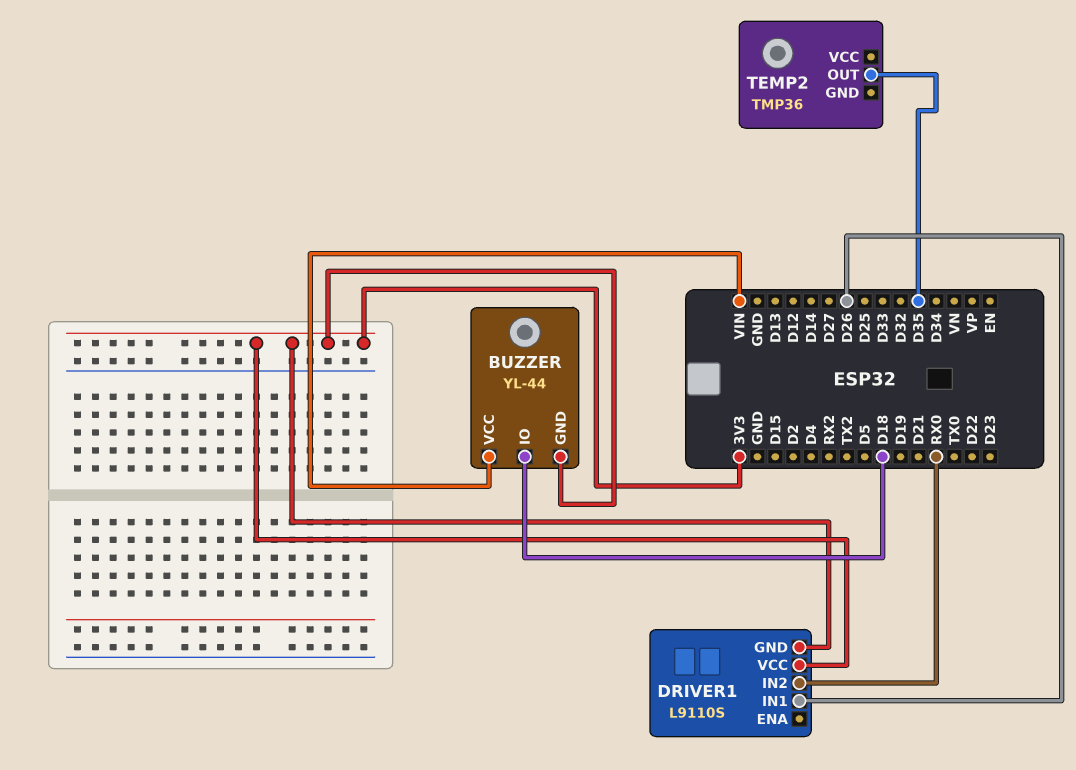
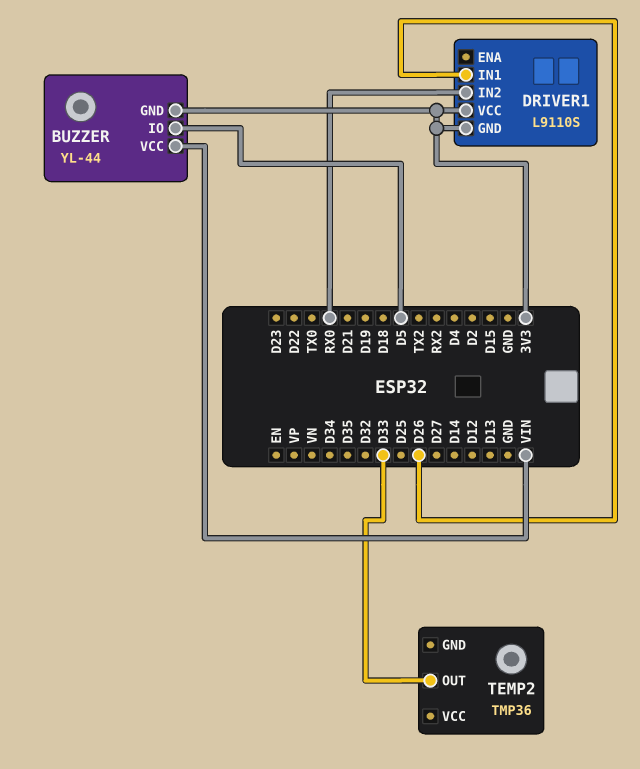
BUZZER pin IO: D18 -> D5
TEMP2 pin OUT: D35 -> D33

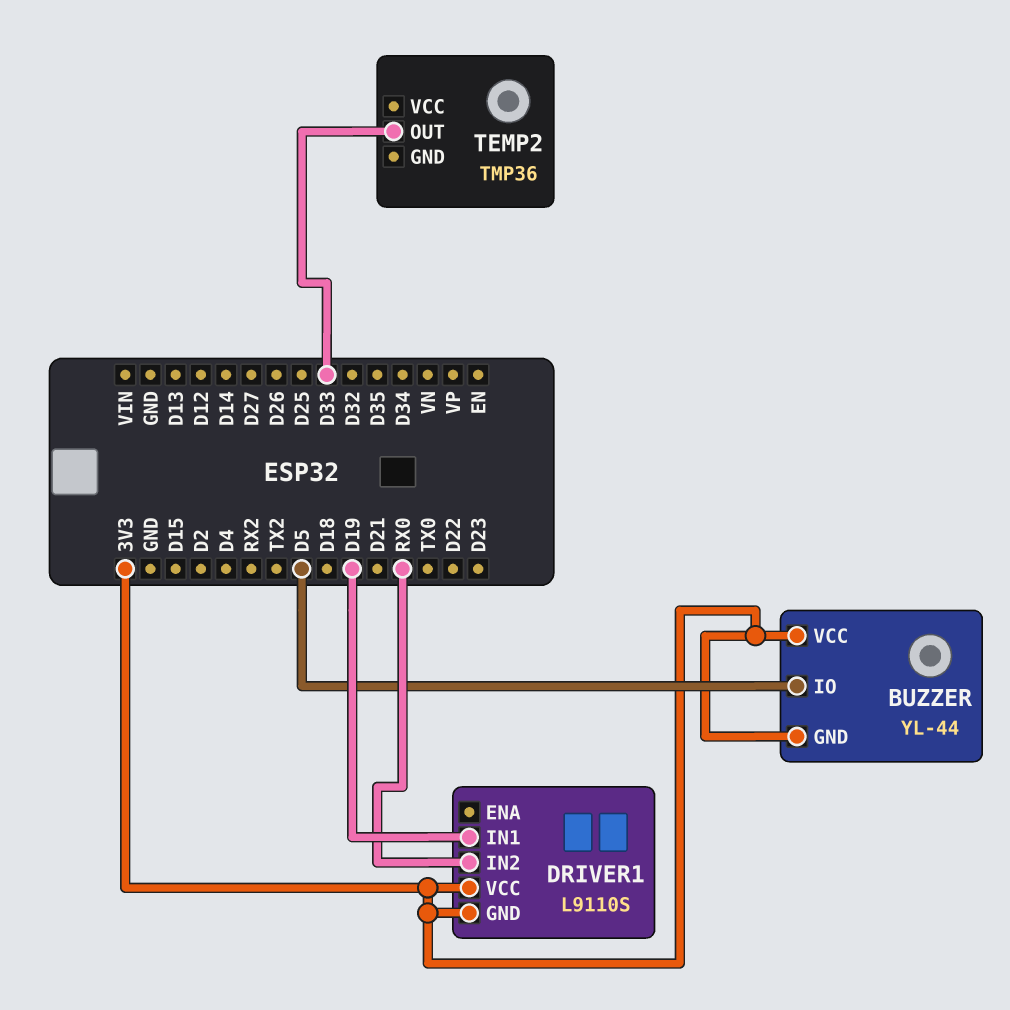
BUZZER pin VCC: VIN -> 3V3
DRIVER1 pin IN1: D26 -> D19

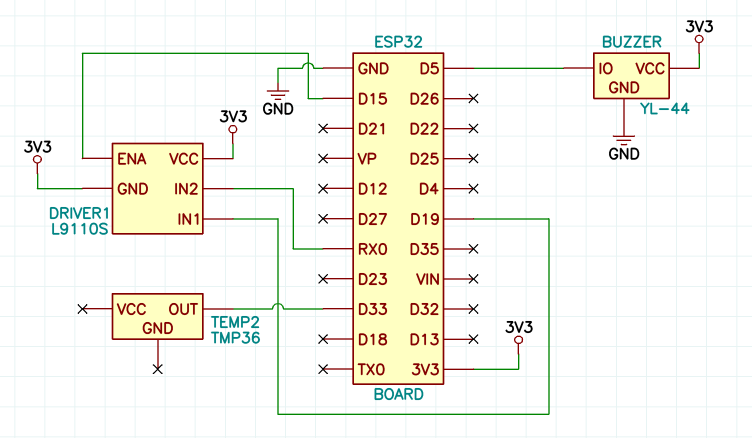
BUZZER pin GND: 3V3 -> GND
DRIVER1 pin ENA: none -> D15

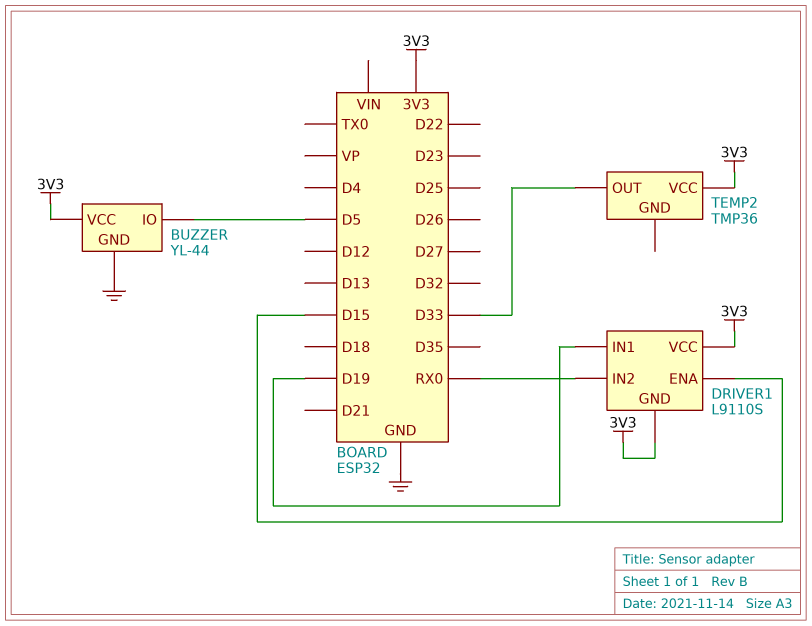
TEMP2 pin VCC: none -> 3V3

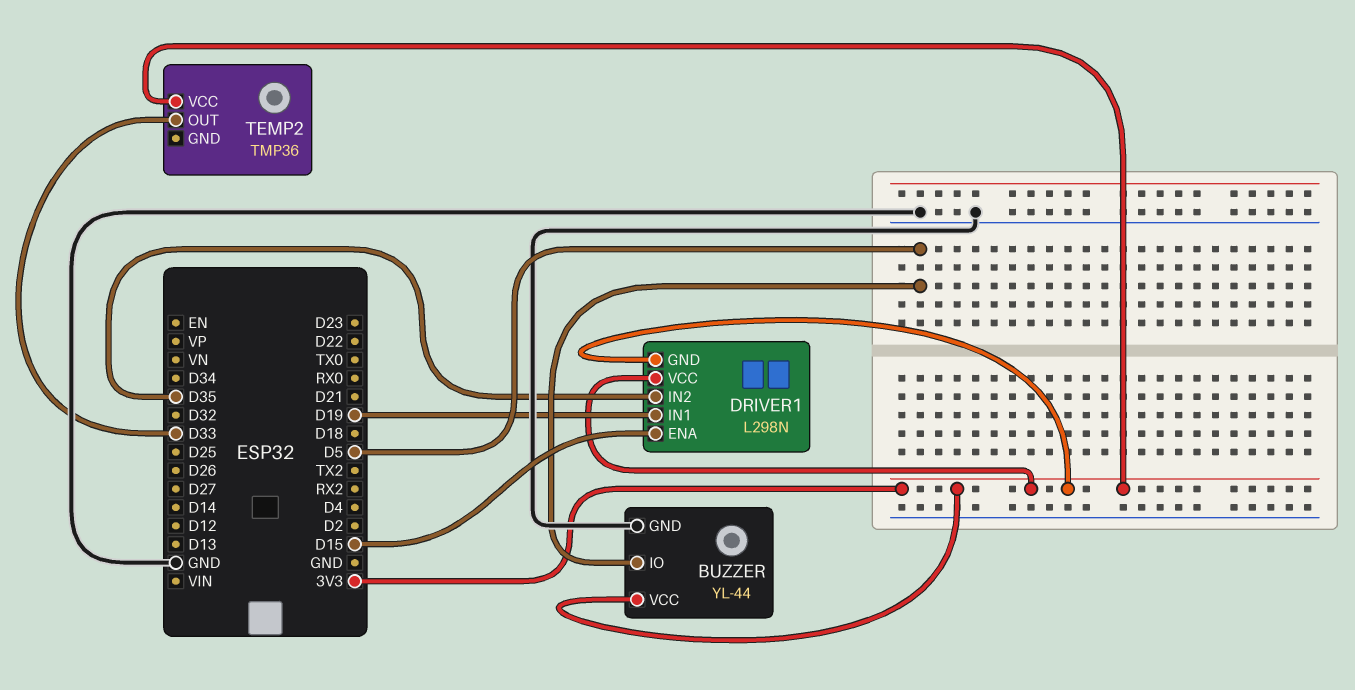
DRIVER1: L9110S -> L298N
DRIVER1 pin IN2: RX0 -> D35

